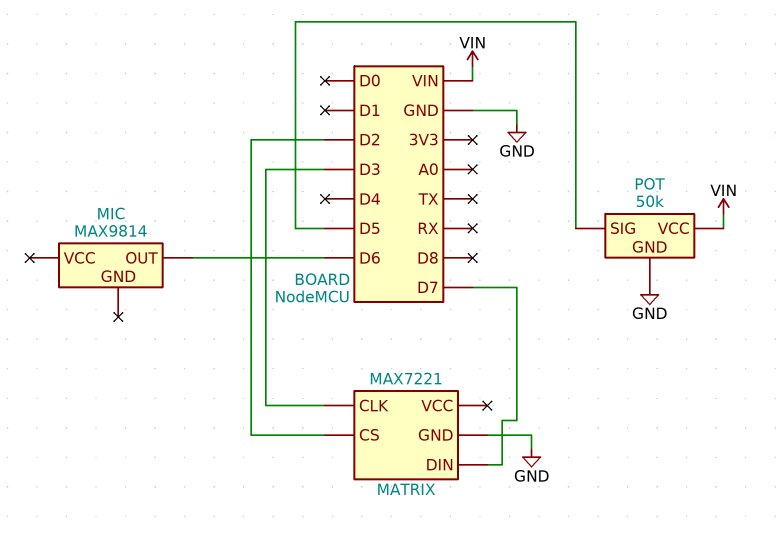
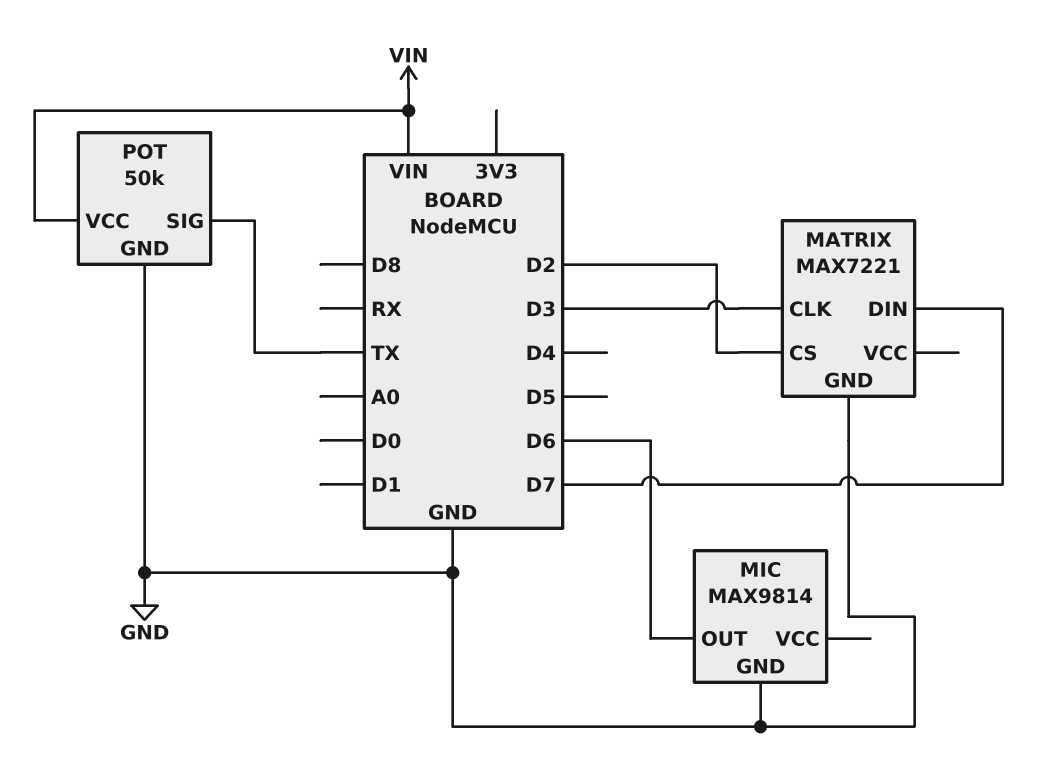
MIC pin GND: none -> GND
POT pin SIG: D5 -> TX

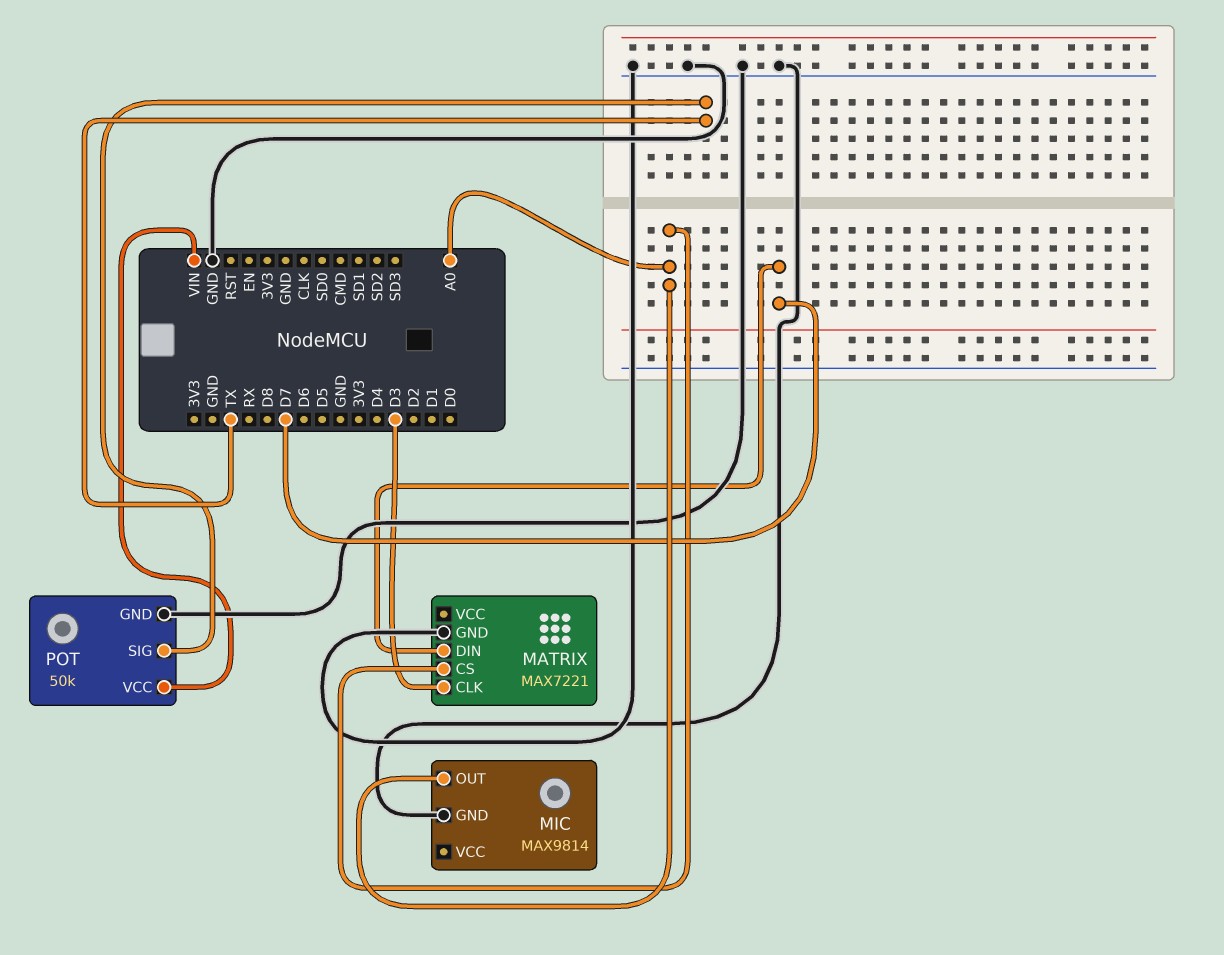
MATRIX pin CS: D2 -> A0
MIC pin OUT: D6 -> A0

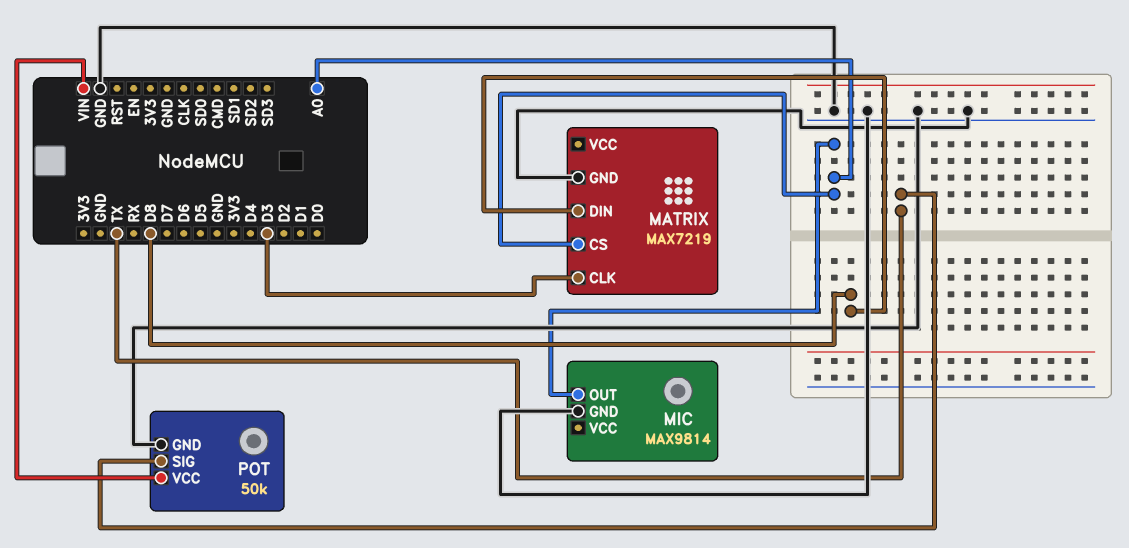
MATRIX: MAX7221 -> MAX7219
MATRIX pin DIN: D7 -> D8

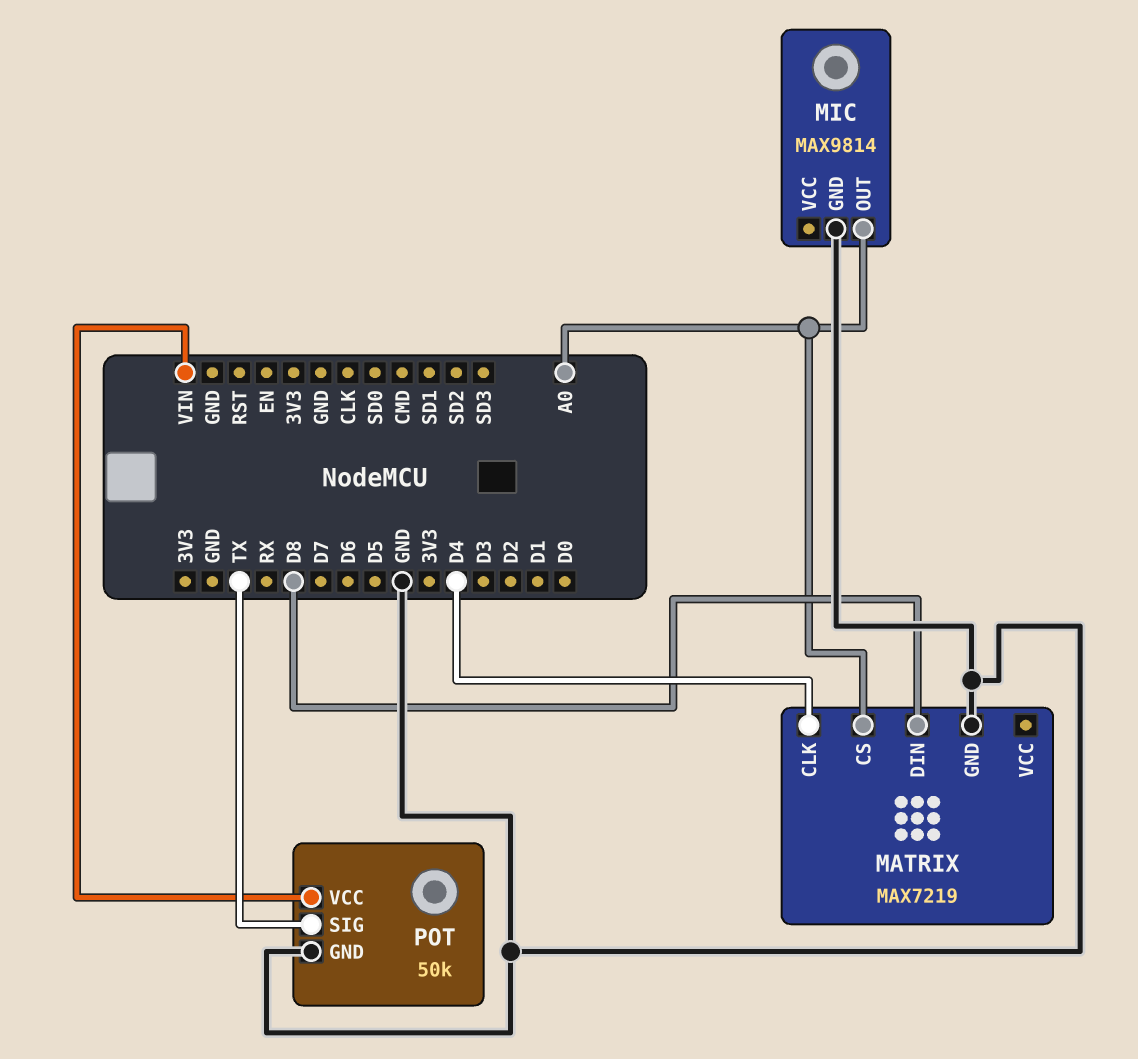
MATRIX pin CLK: D3 -> D4

